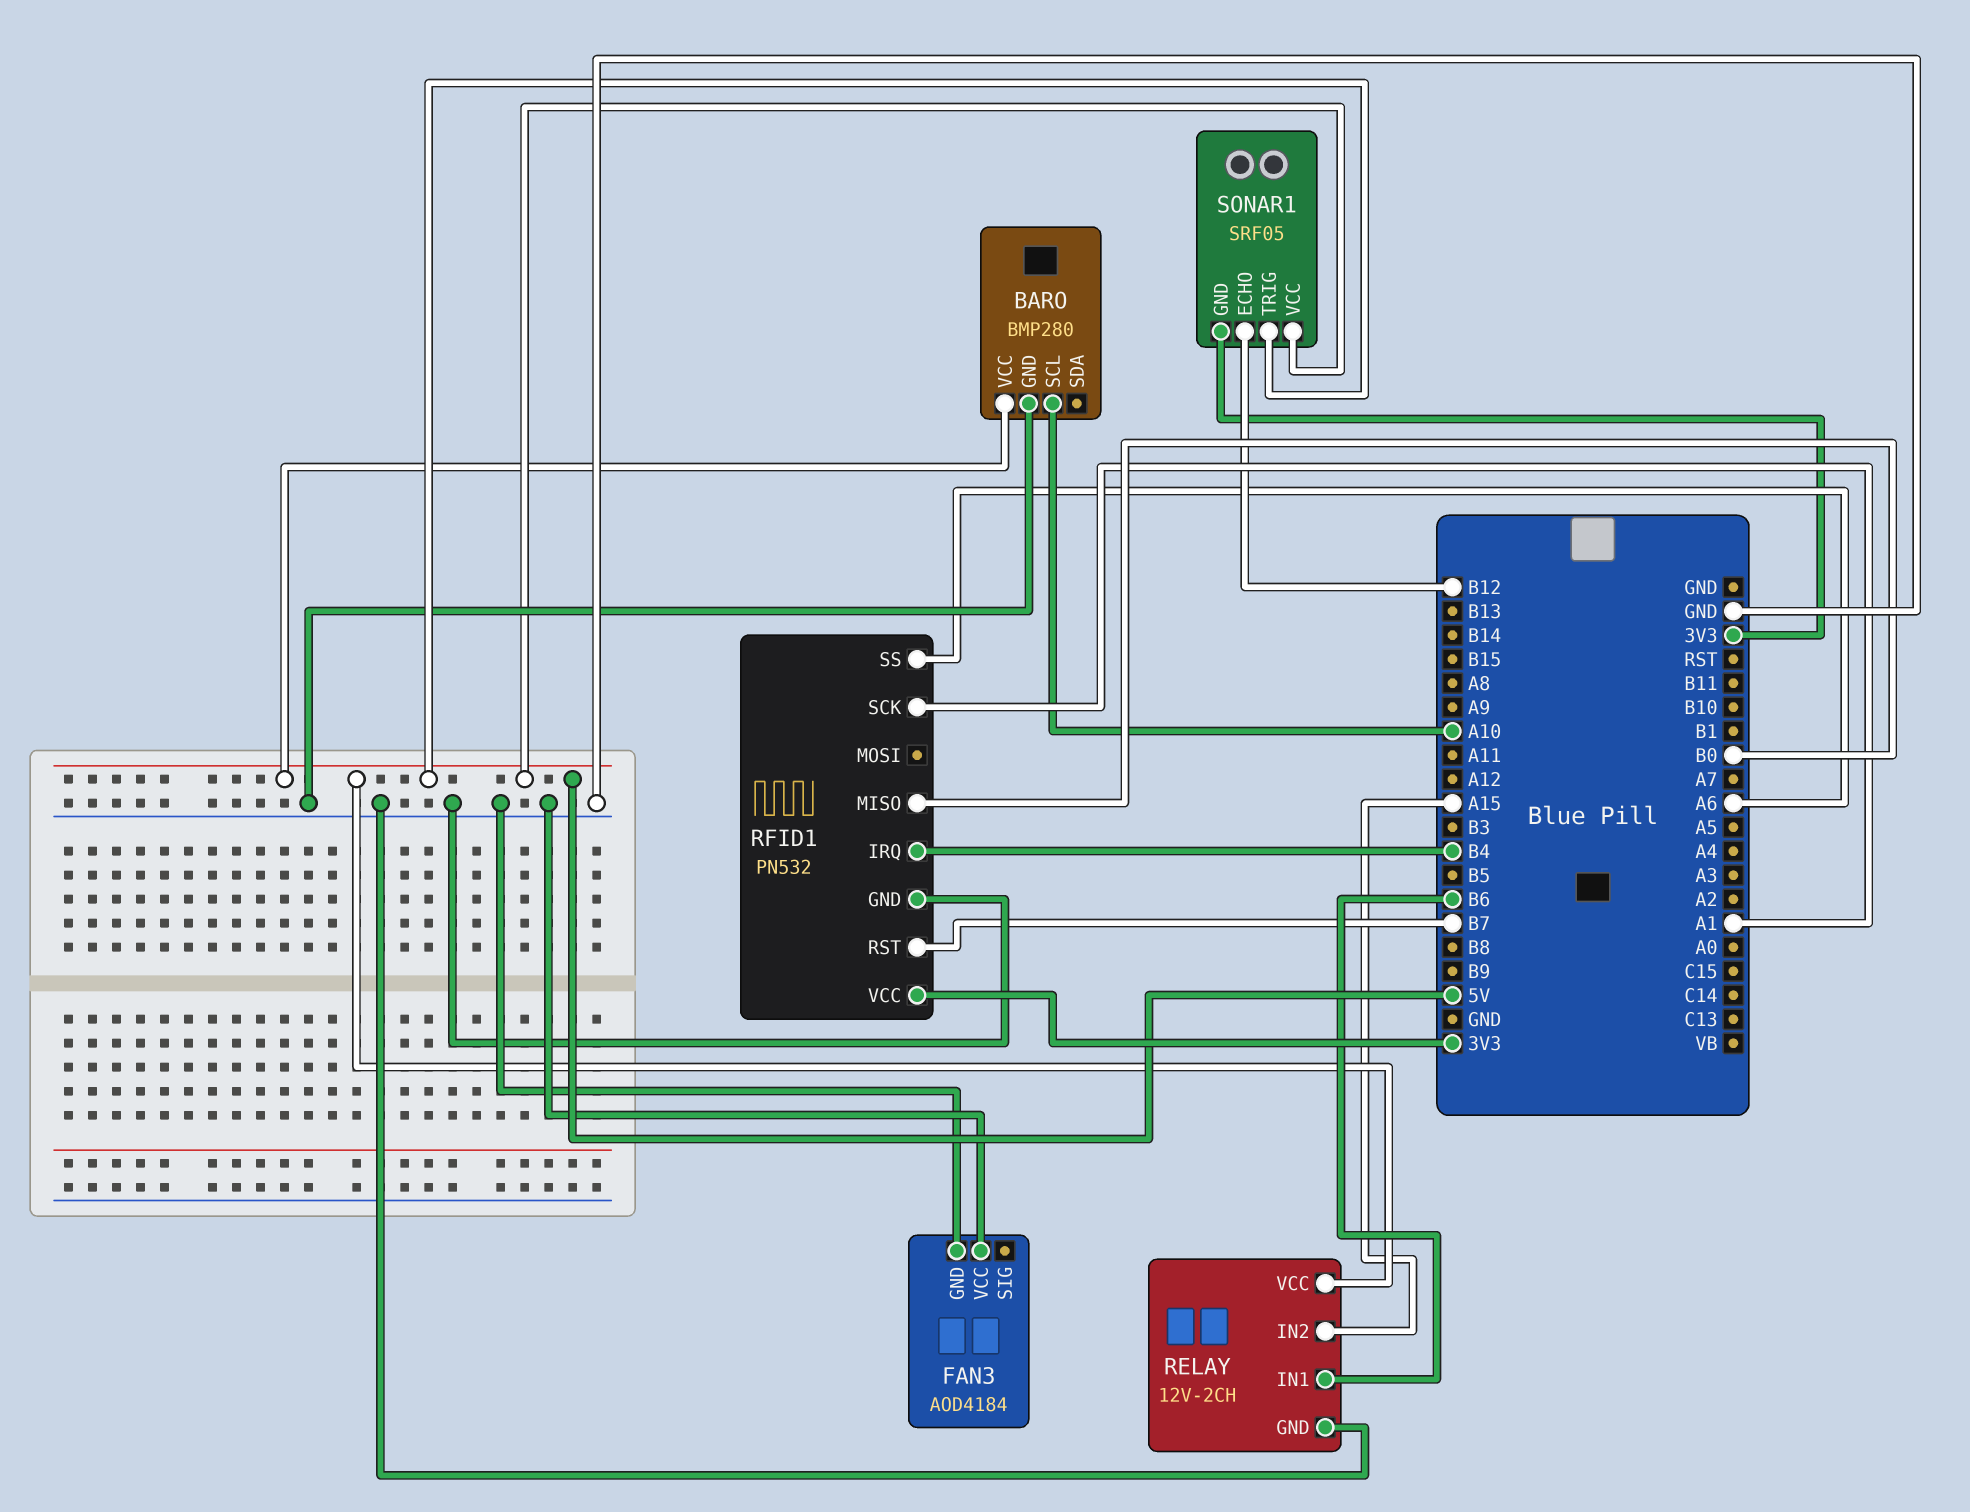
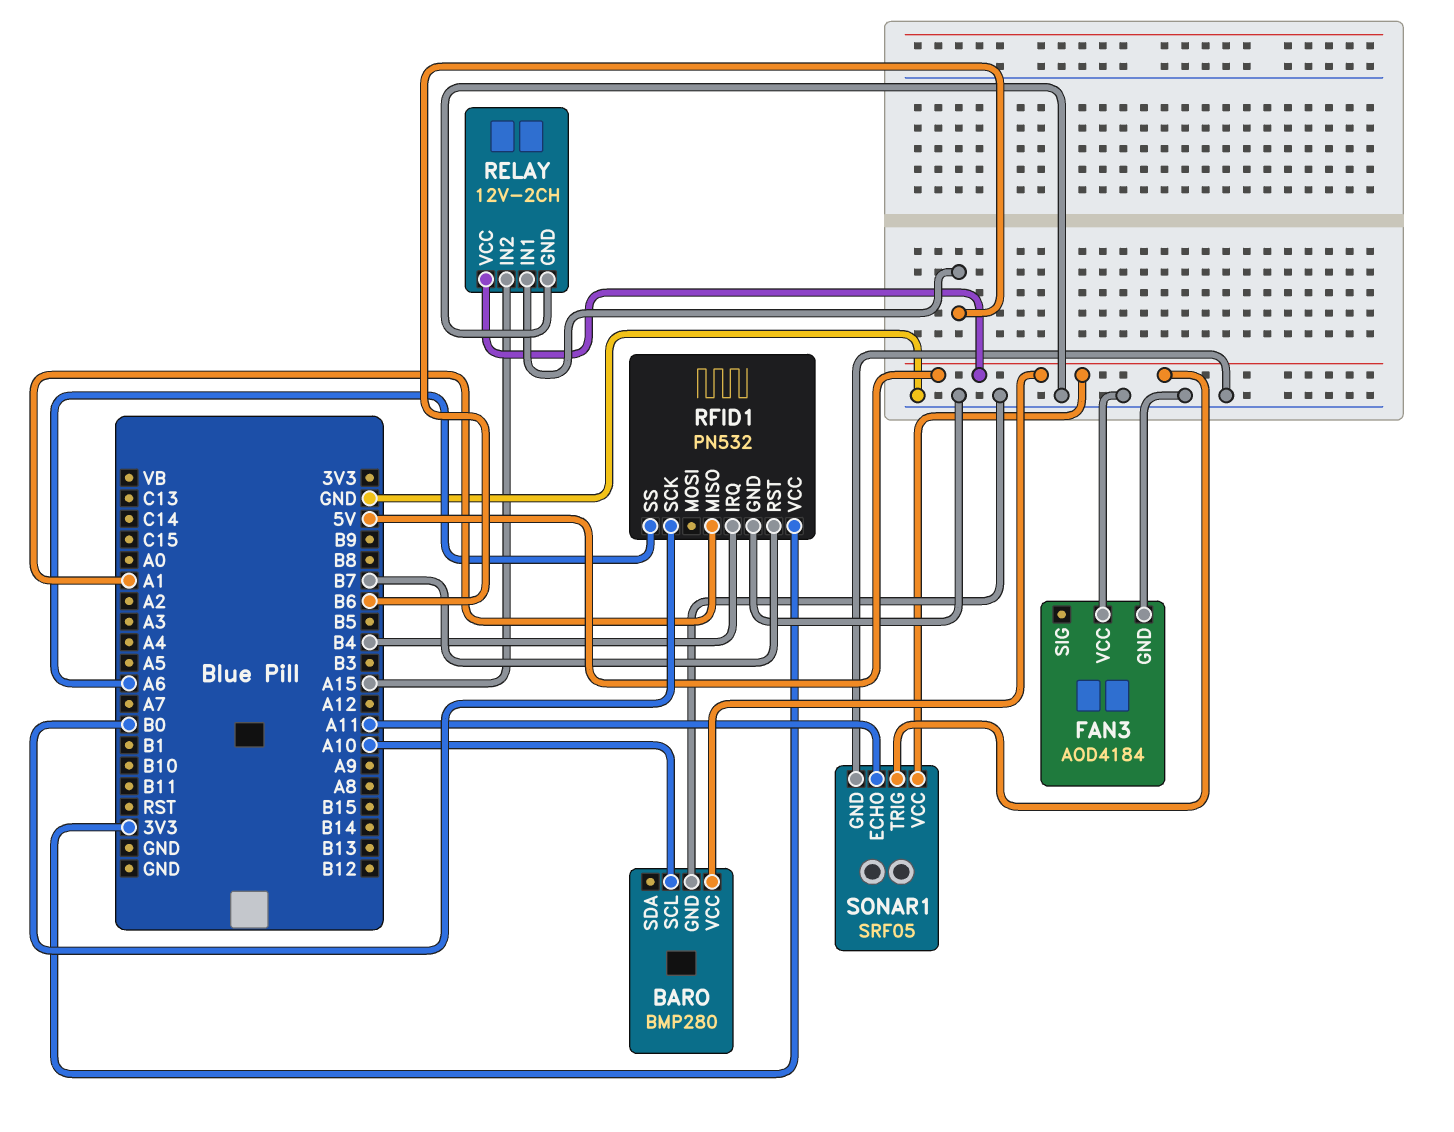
RFID1 pin MISO: B0 -> A1
RFID1 pin SCK: A1 -> B0
SONAR1 pin ECHO: B12 -> A11
SONAR1 pin GND: 3V3 -> GND

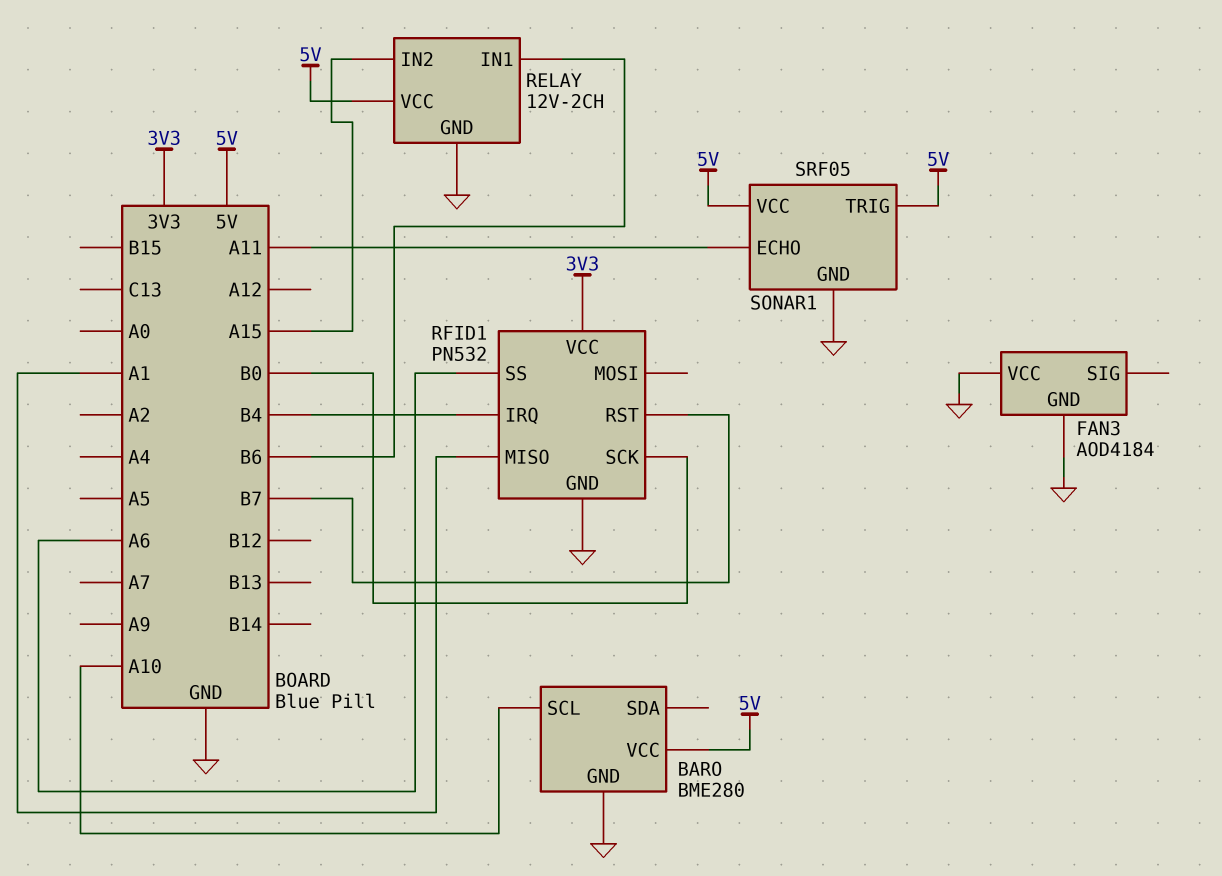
BARO: BMP280 -> BME280

